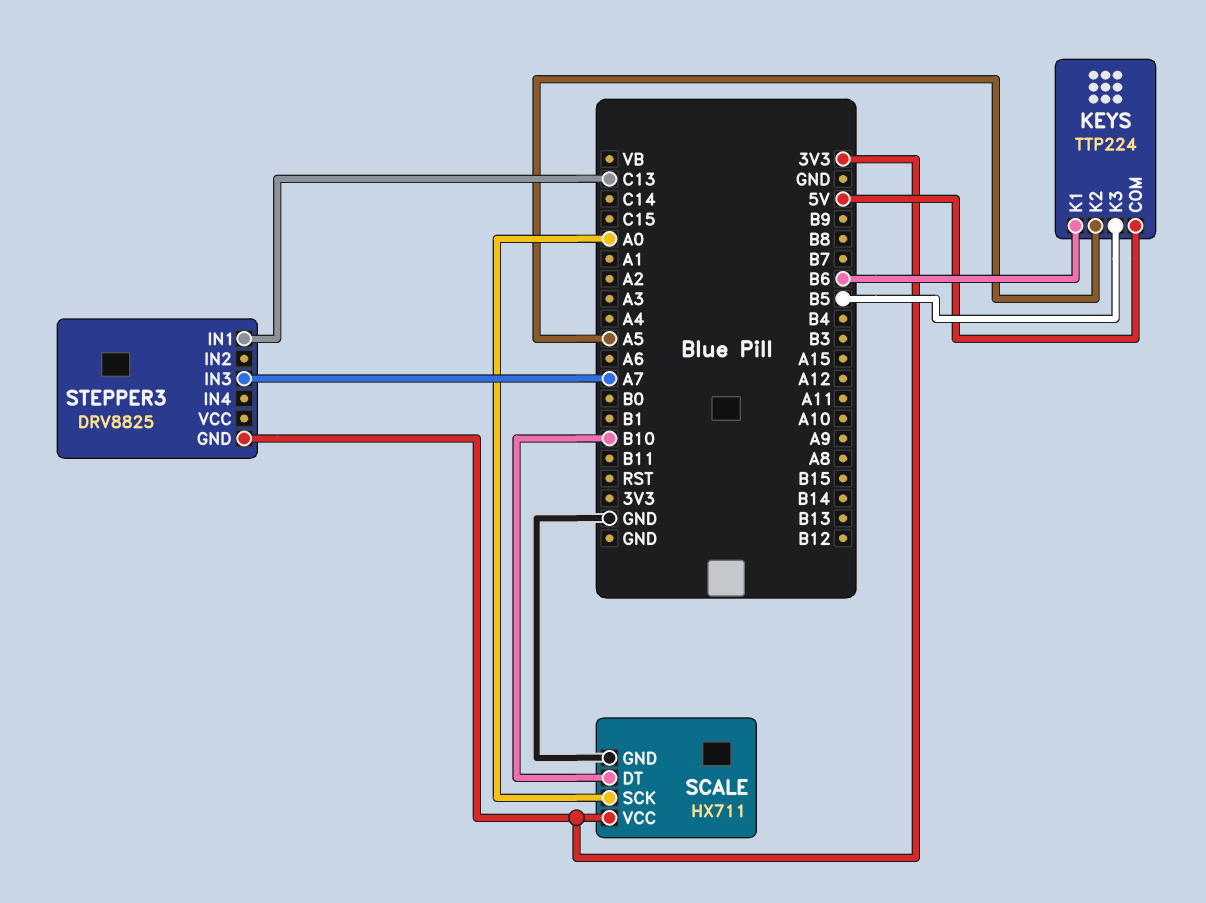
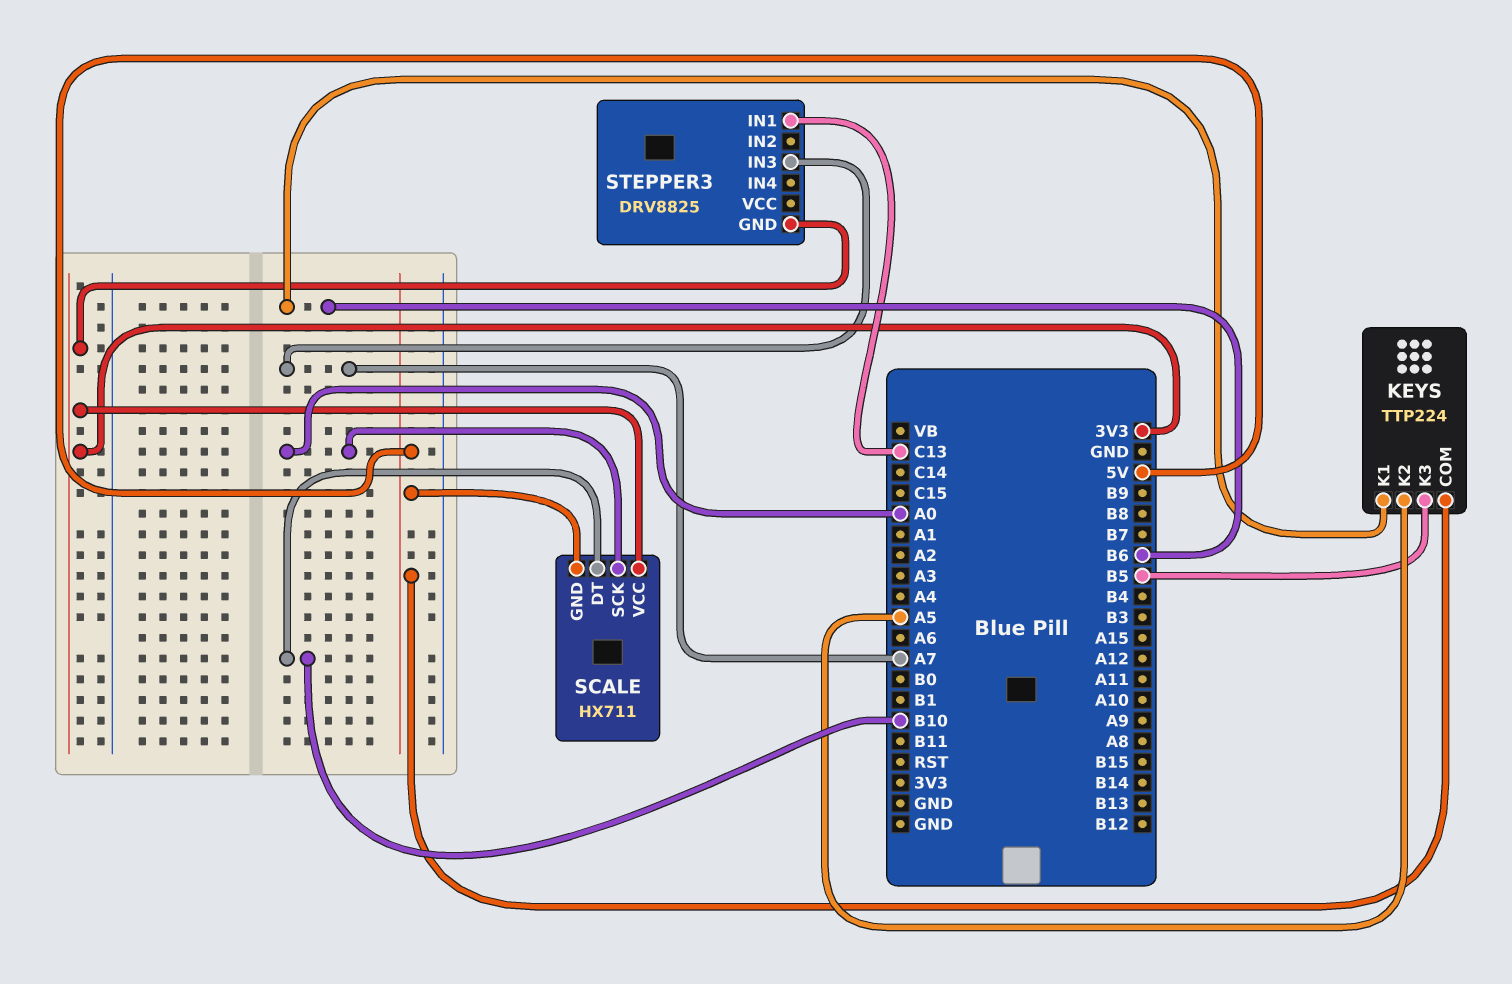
SCALE pin GND: GND -> 5V

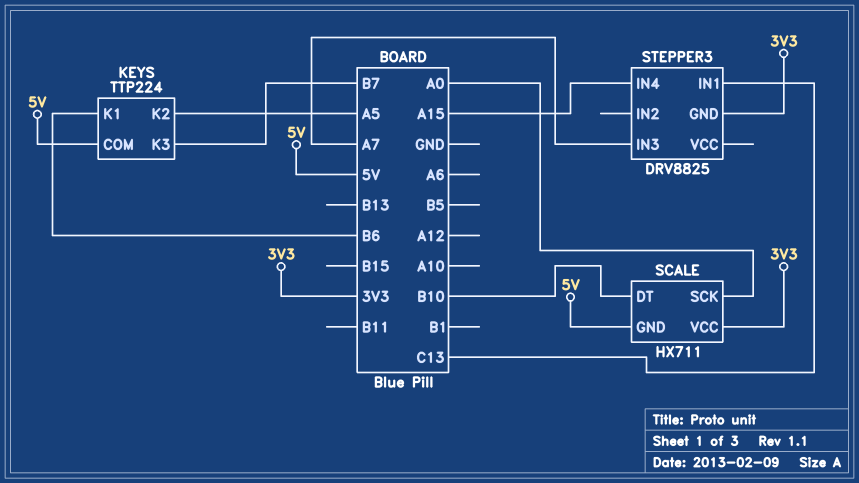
KEYS pin K3: B5 -> B7
STEPPER3 pin IN4: none -> A15

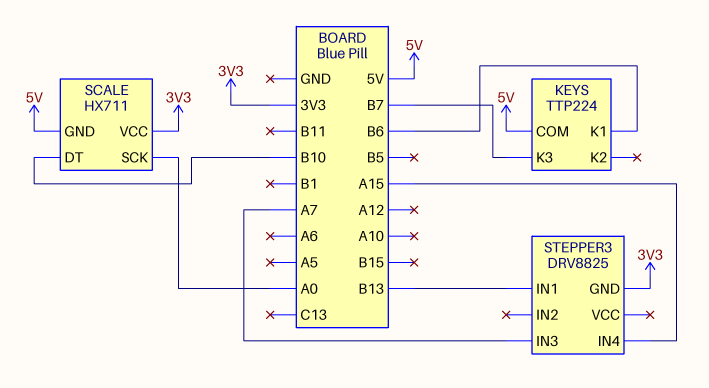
KEYS pin K2: A5 -> none
STEPPER3 pin IN1: C13 -> B13

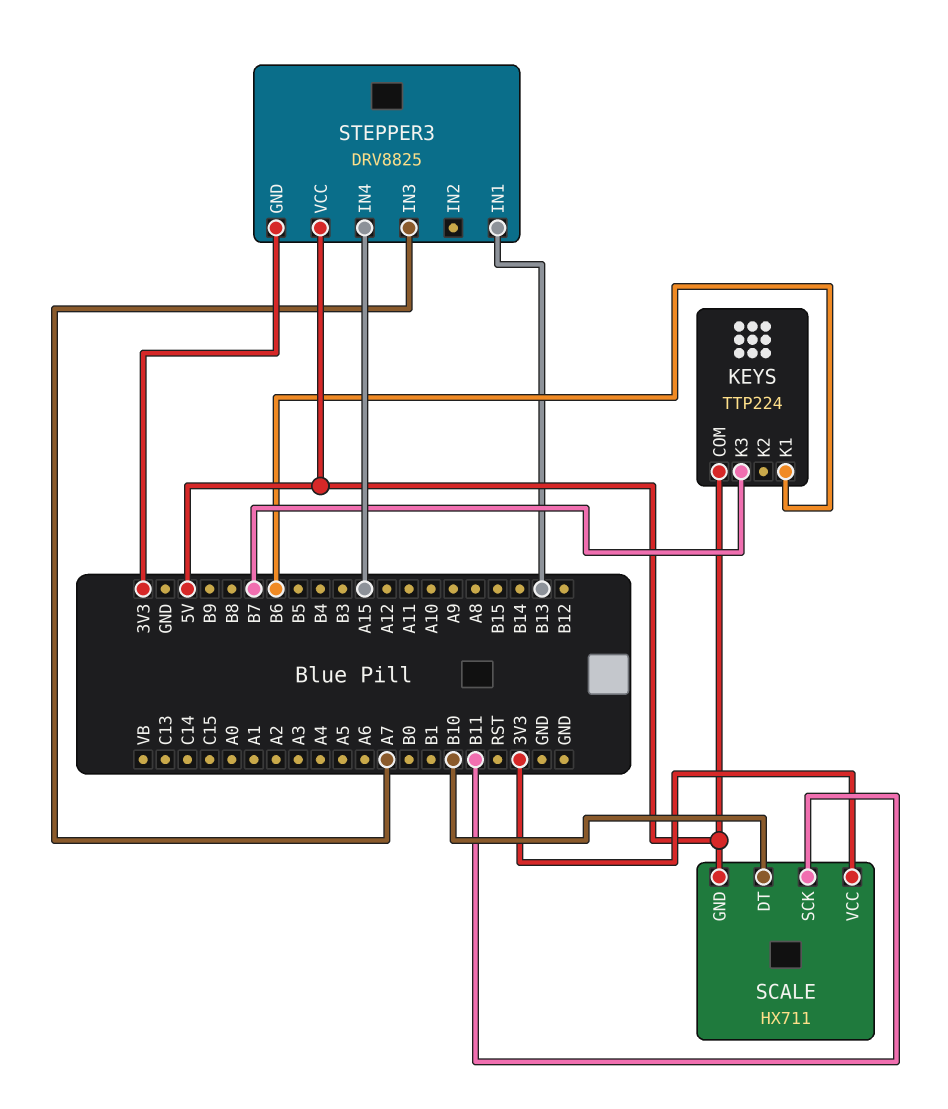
SCALE pin SCK: A0 -> B11
STEPPER3 pin VCC: none -> 5V

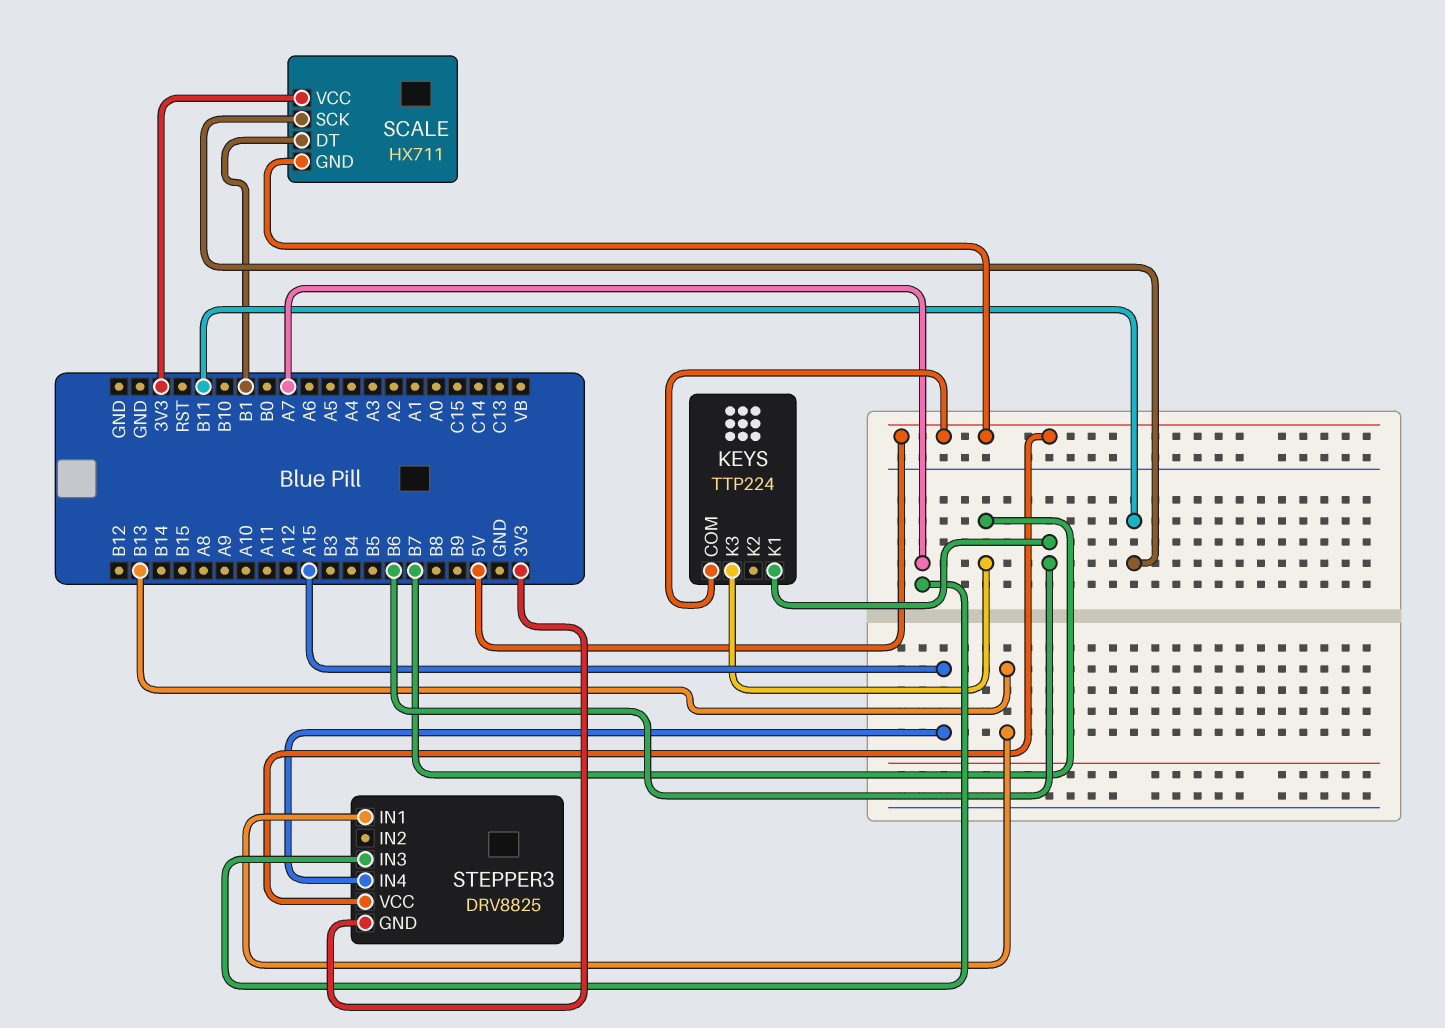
SCALE pin DT: B10 -> B1

